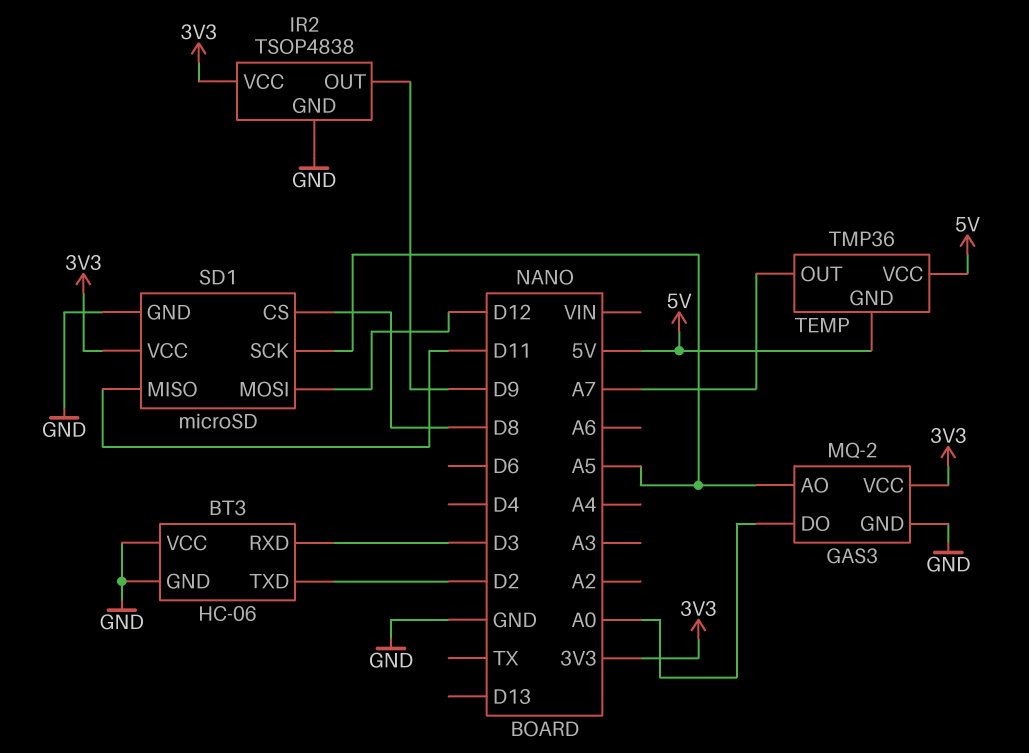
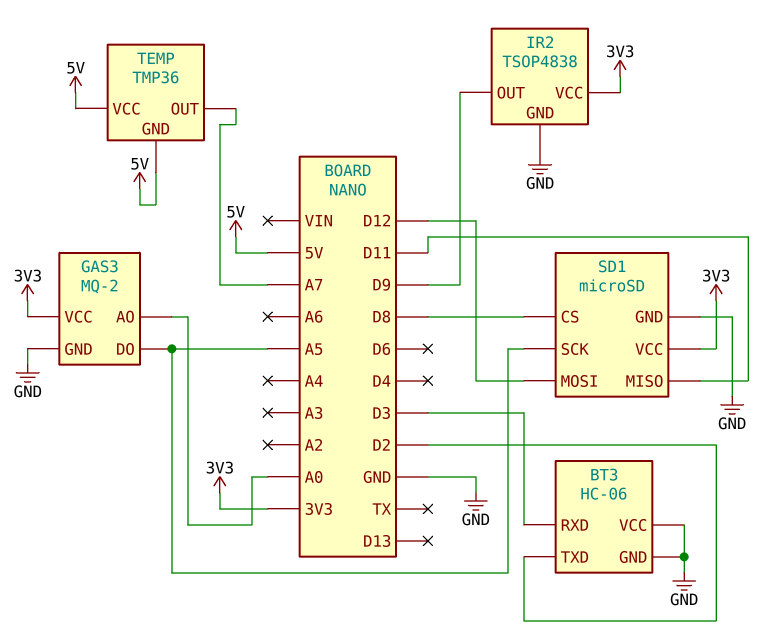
GAS3 pin AO: A5 -> A0
GAS3 pin DO: A0 -> A5

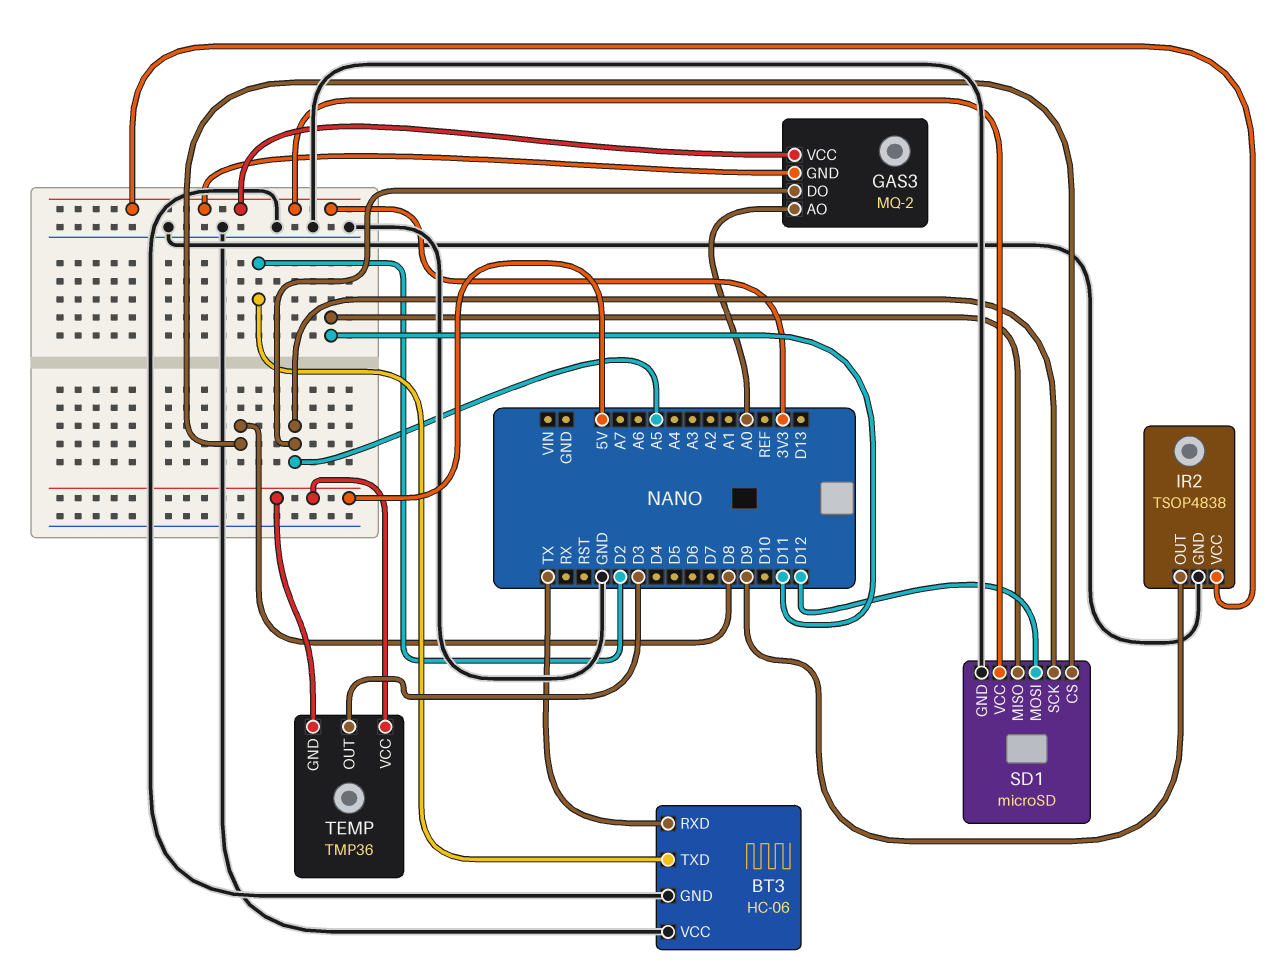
BT3 pin RXD: D3 -> TX
GAS3 pin GND: GND -> 3V3
TEMP pin OUT: A7 -> D3

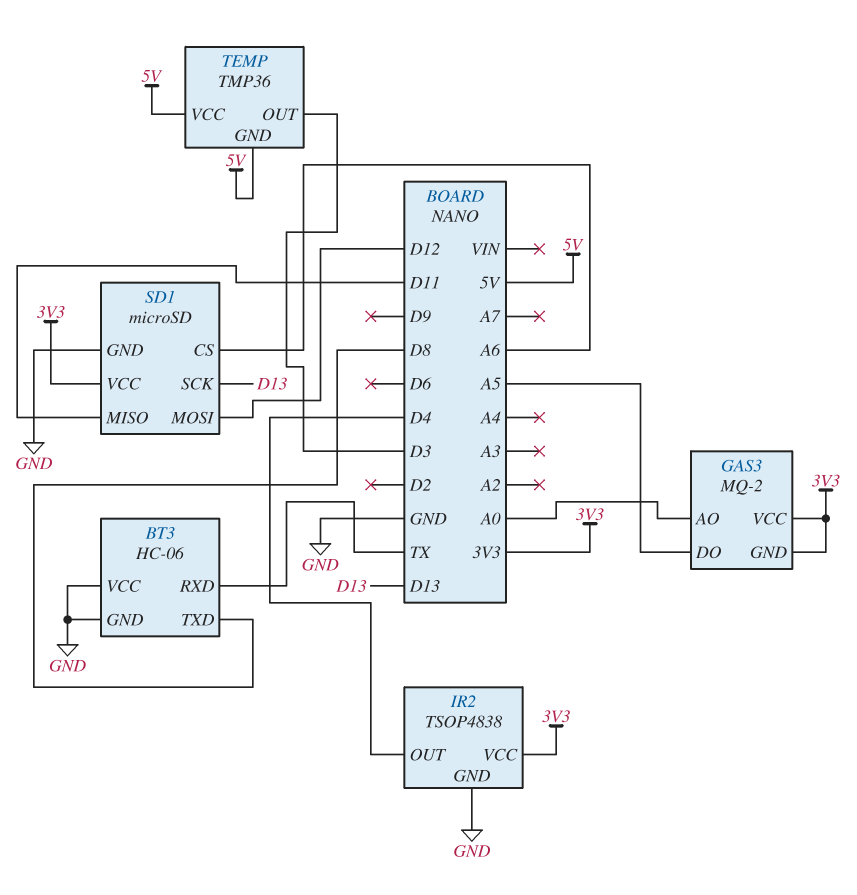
BT3 pin TXD: D2 -> D8
IR2 pin OUT: D9 -> D4
SD1 pin CS: D8 -> A6
SD1 pin SCK: A5 -> D13

